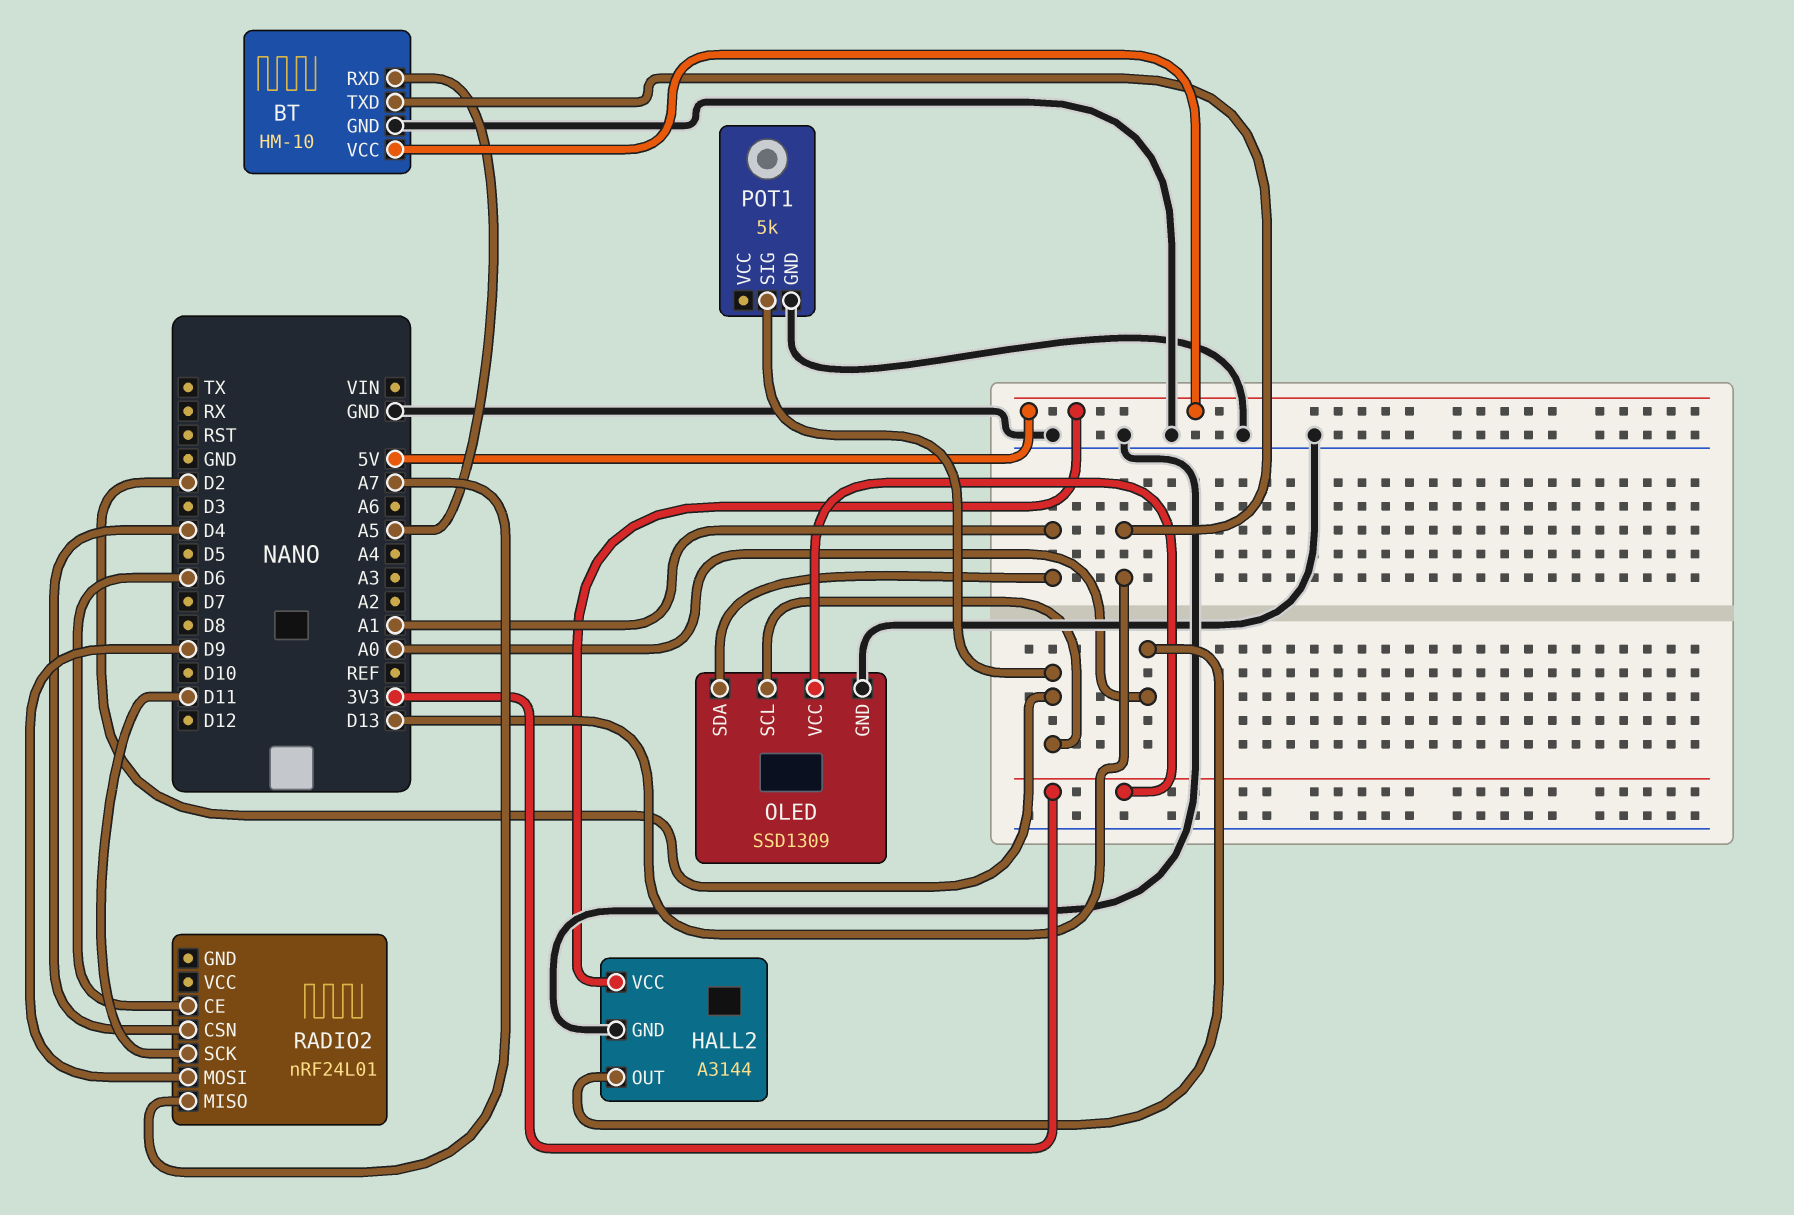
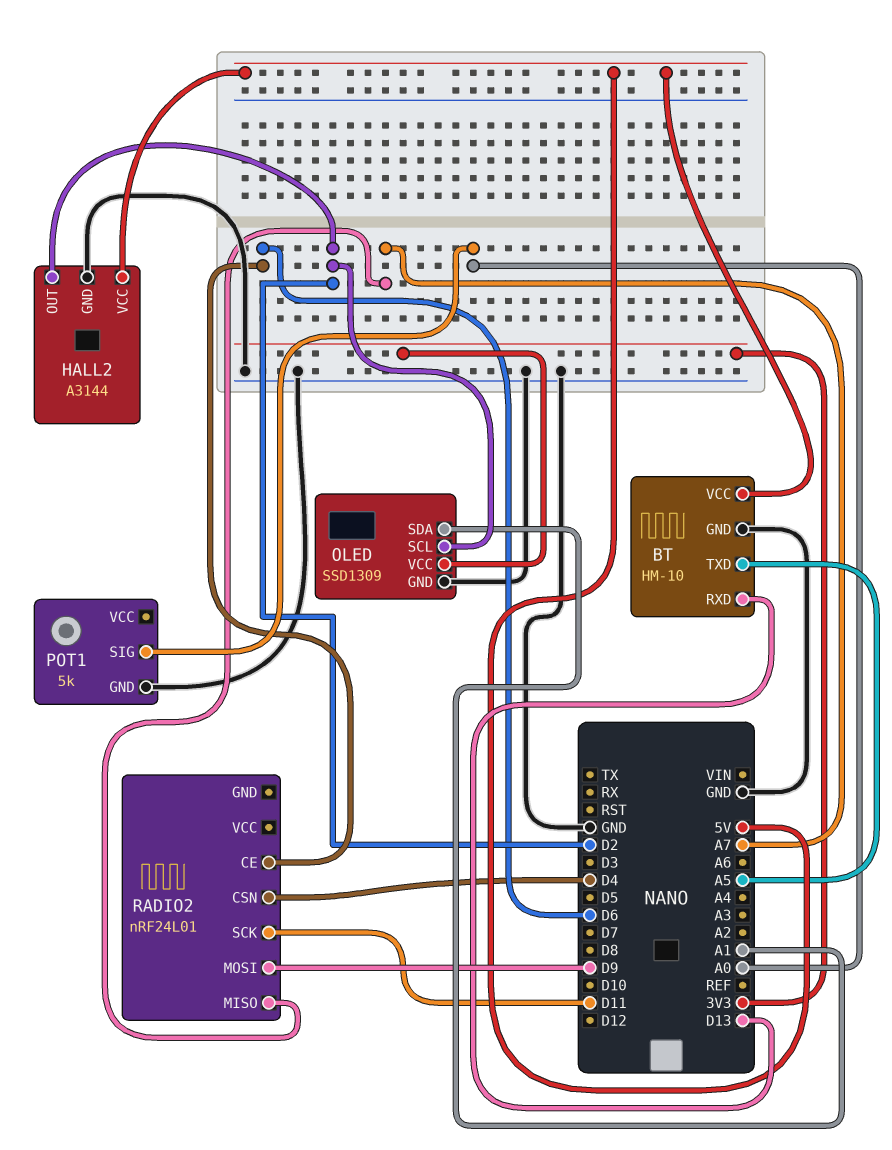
BT pin RXD: A5 -> D13
BT pin TXD: D13 -> A5
HALL2 pin OUT: A0 -> D2
POT1 pin SIG: D2 -> A0

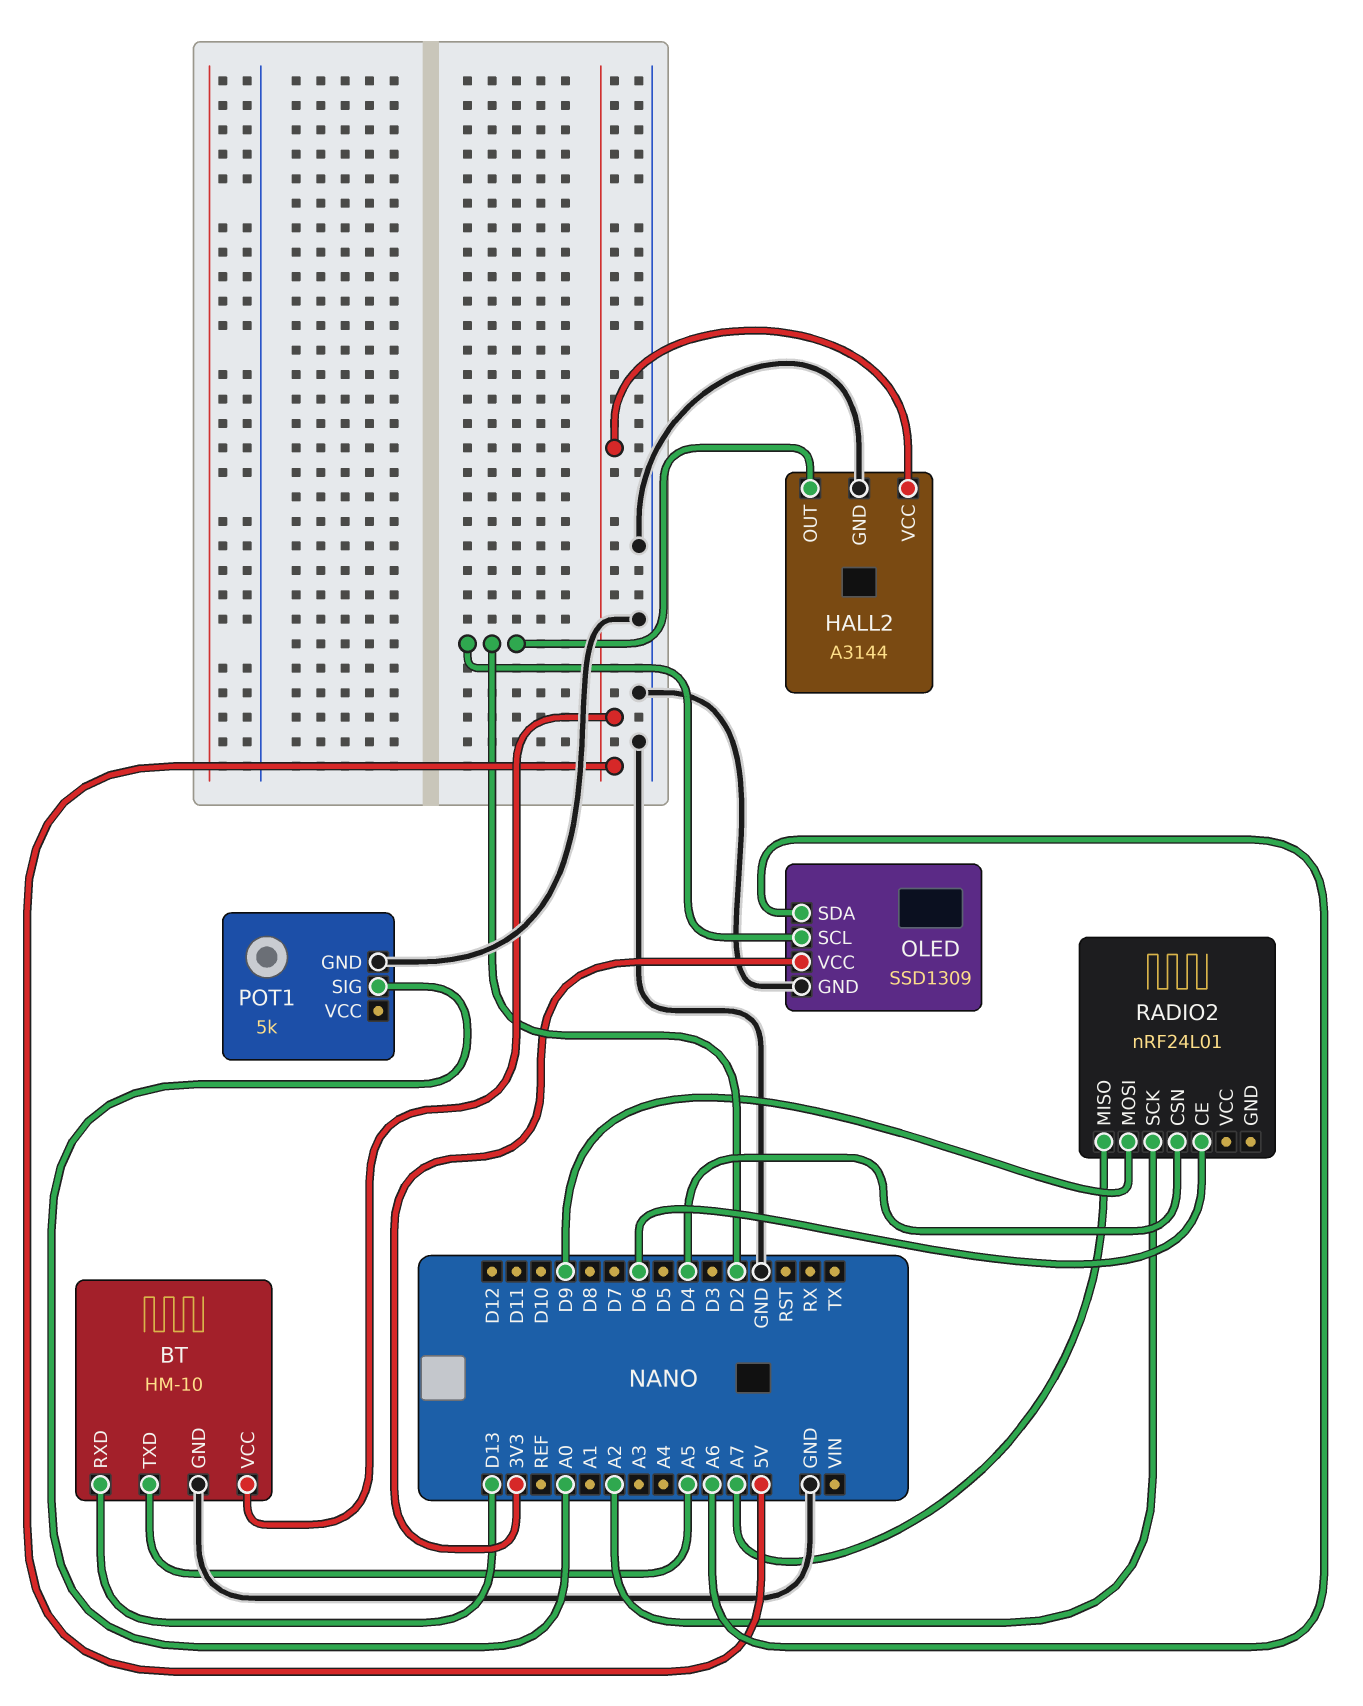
OLED pin SDA: A1 -> A6
RADIO2 pin SCK: D11 -> A2

